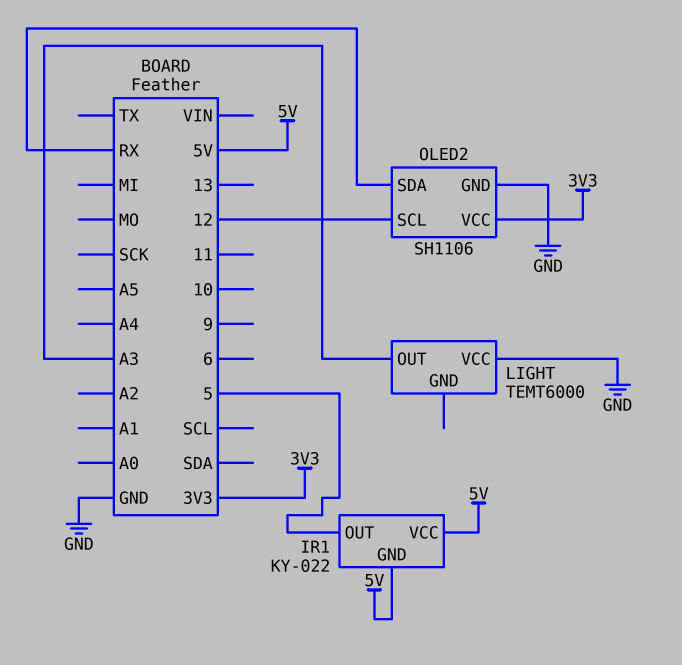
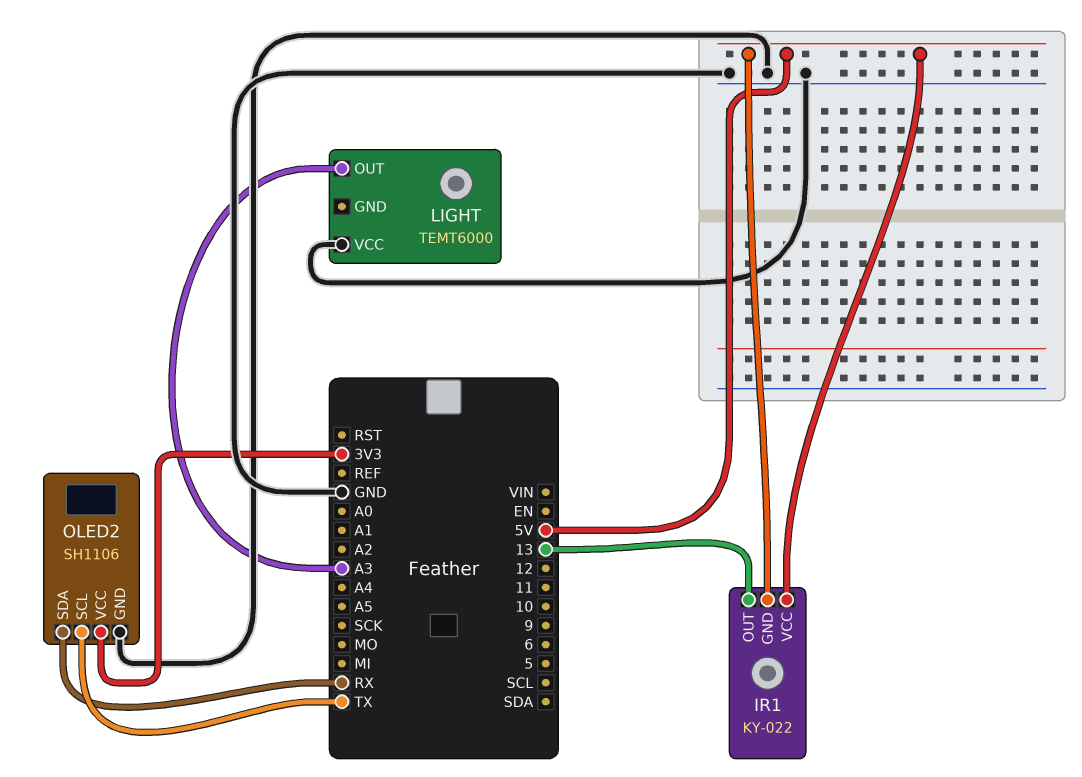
IR1 pin OUT: 5 -> 13
OLED2 pin SCL: 12 -> TX

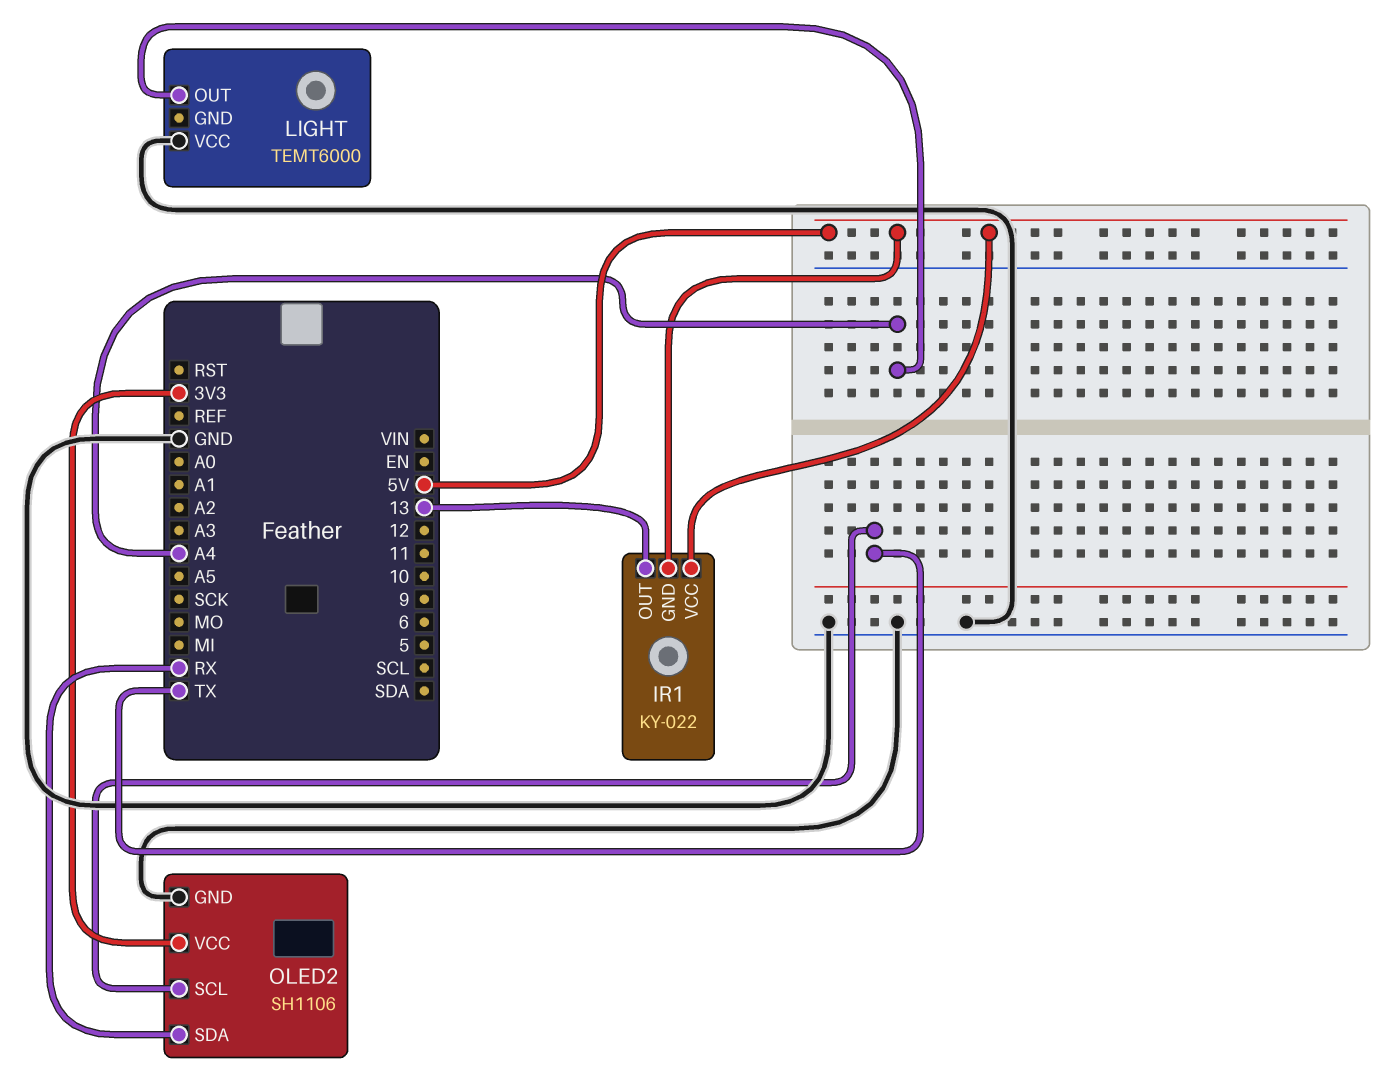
LIGHT pin OUT: A3 -> A4

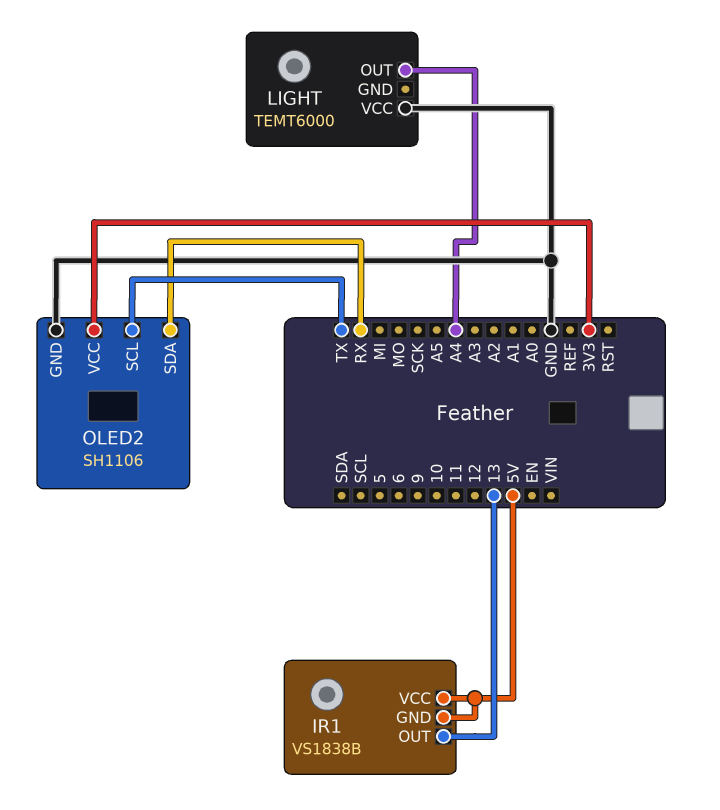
IR1: KY-022 -> VS1838B

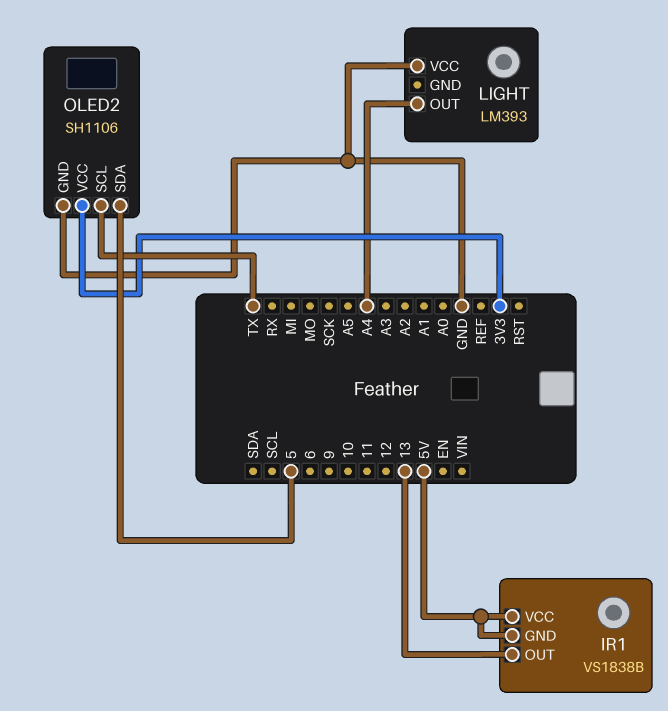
LIGHT: TEMT6000 -> LM393
OLED2 pin SDA: RX -> 5

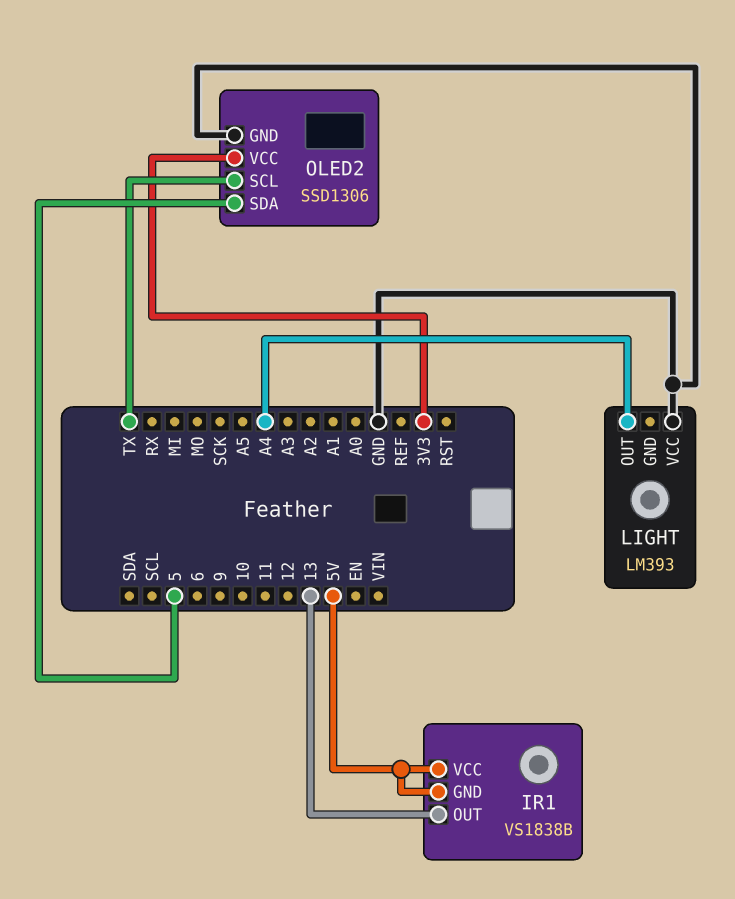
OLED2: SH1106 -> SSD1306

